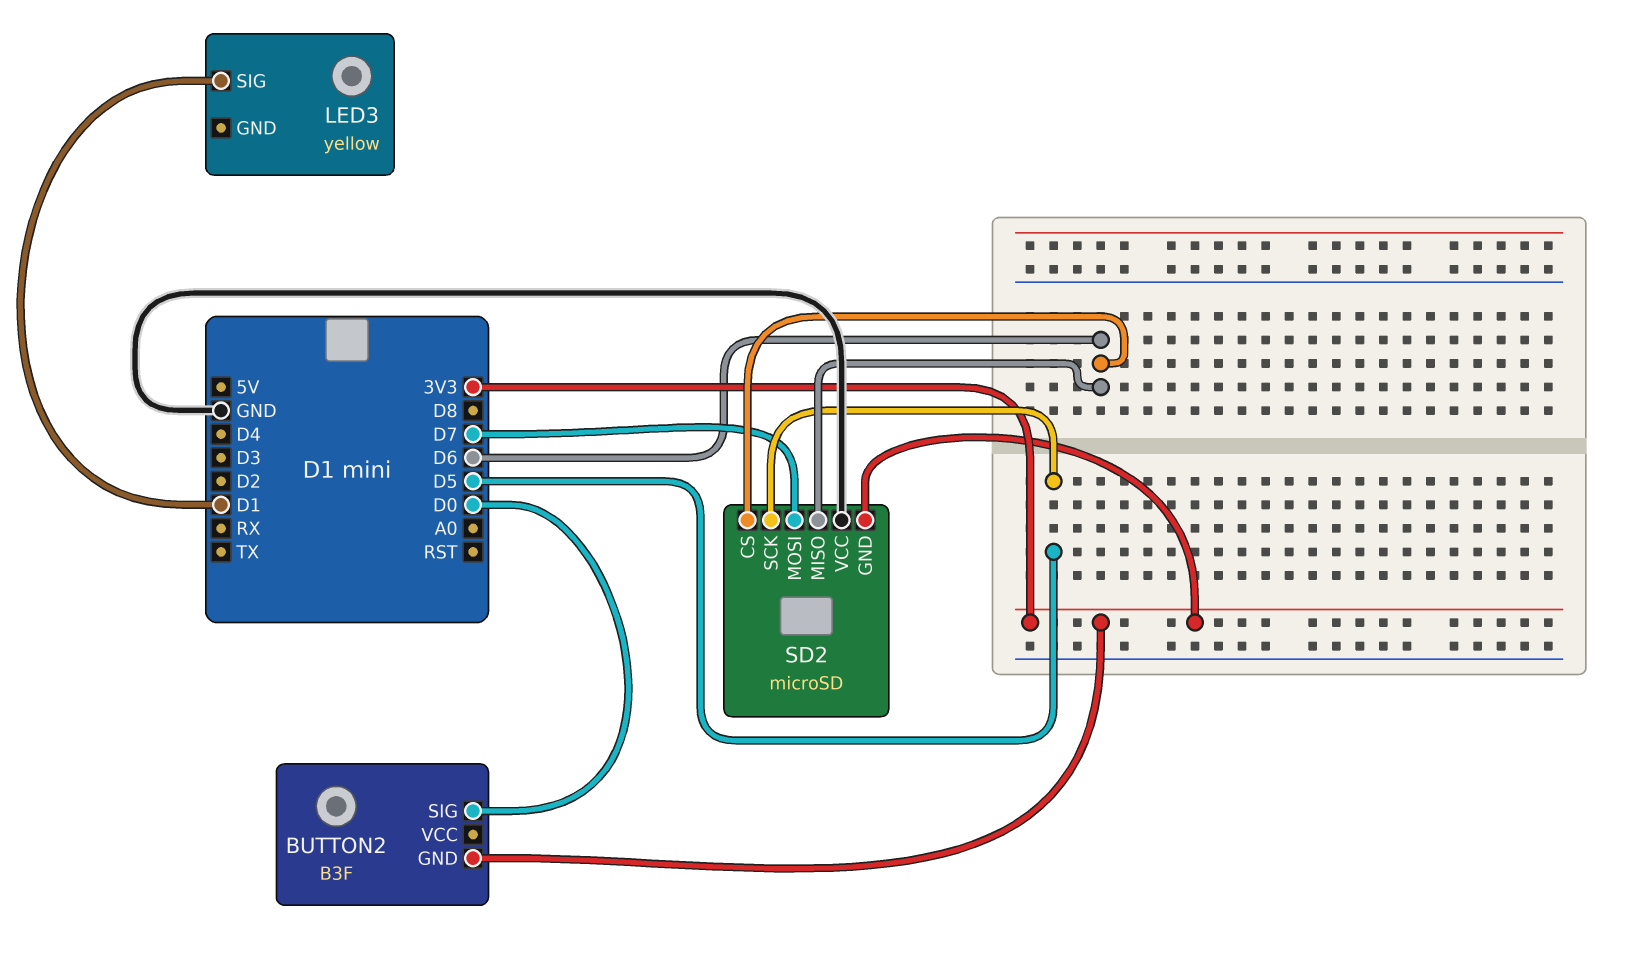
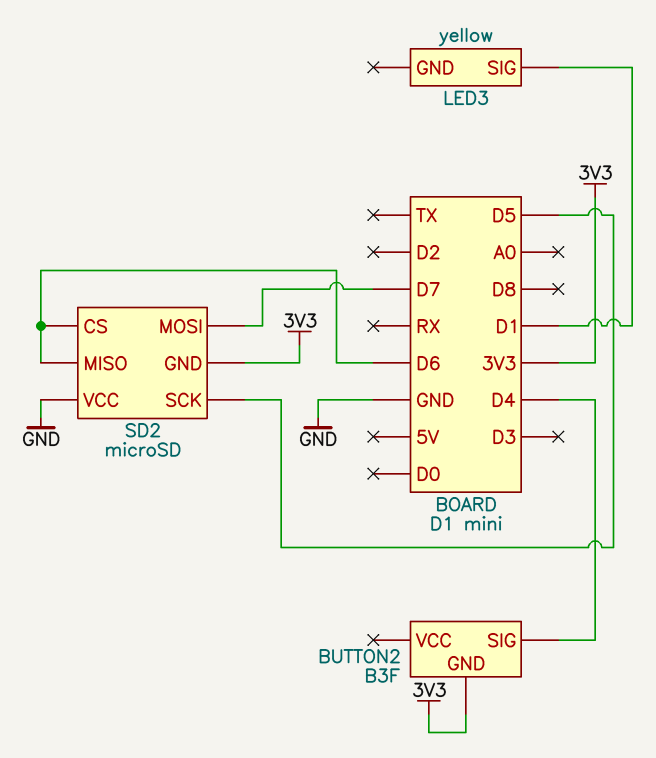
BUTTON2 pin SIG: D0 -> D4

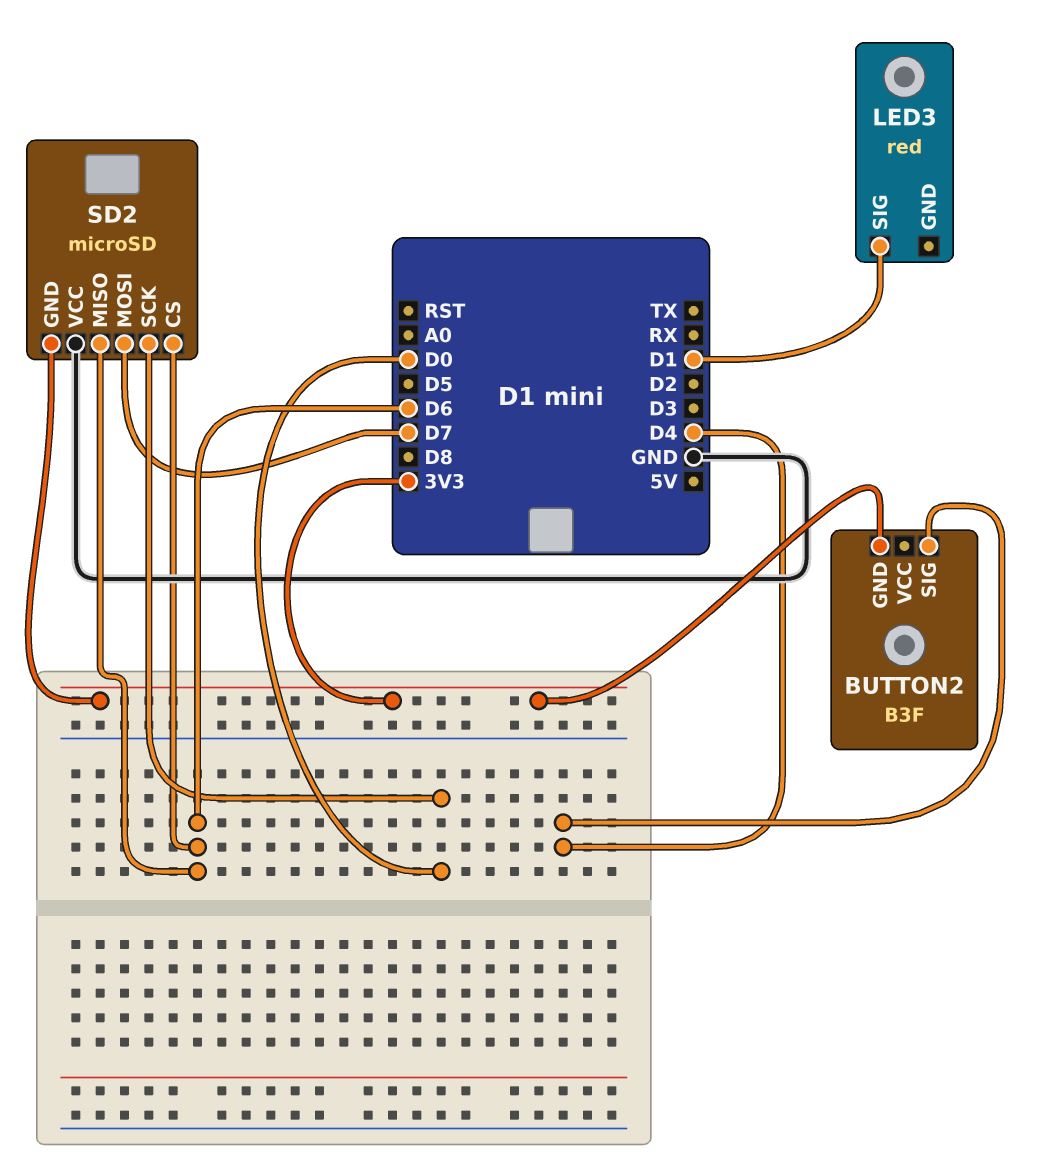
LED3: yellow -> red
SD2 pin SCK: D5 -> D0

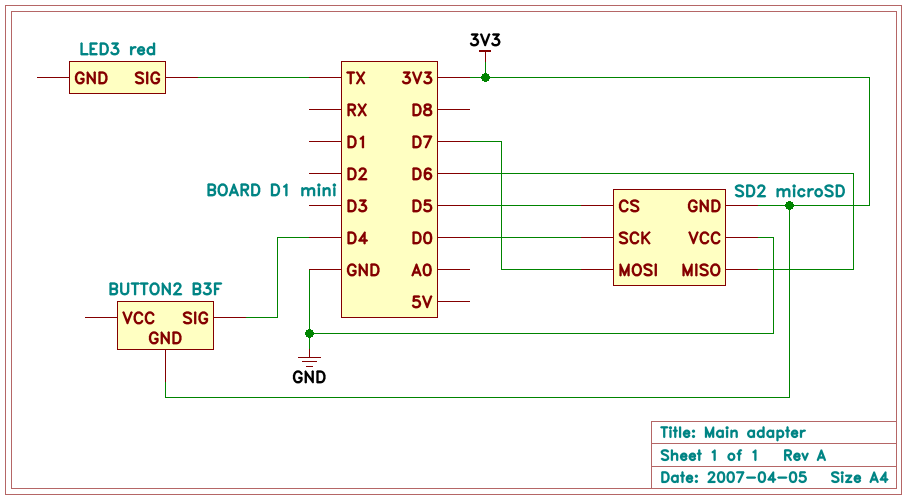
LED3 pin SIG: D1 -> TX
SD2 pin CS: D6 -> D5

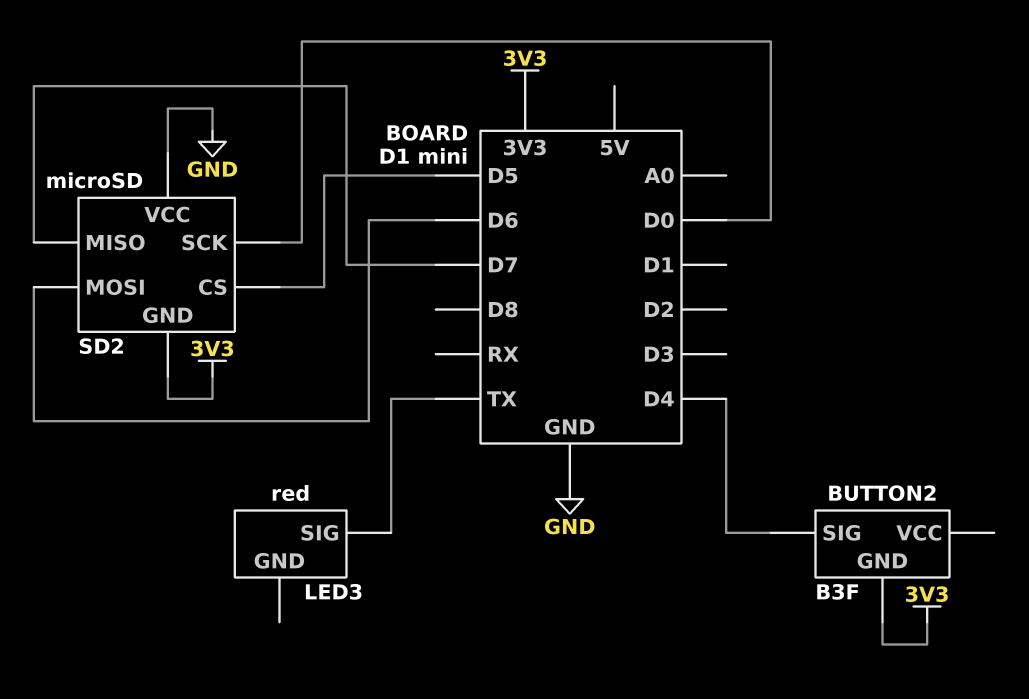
SD2 pin MISO: D6 -> D7
SD2 pin MOSI: D7 -> D6

